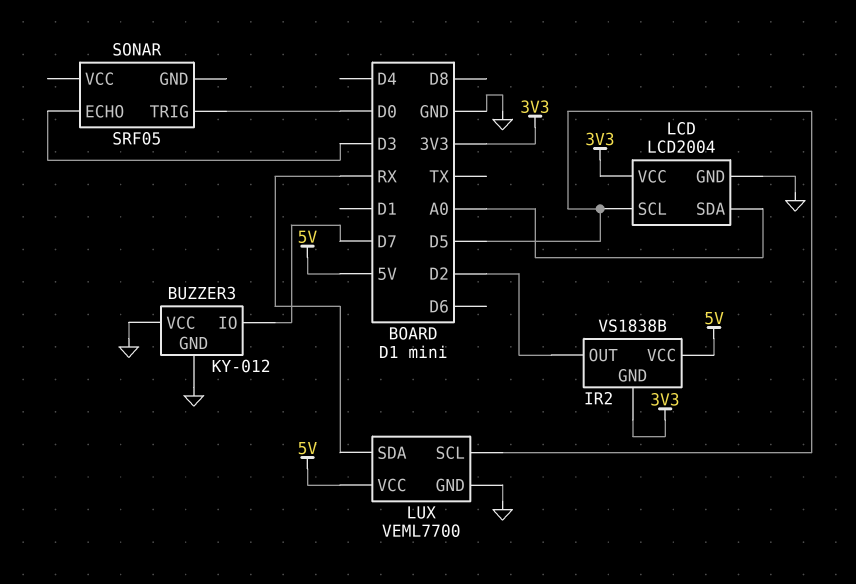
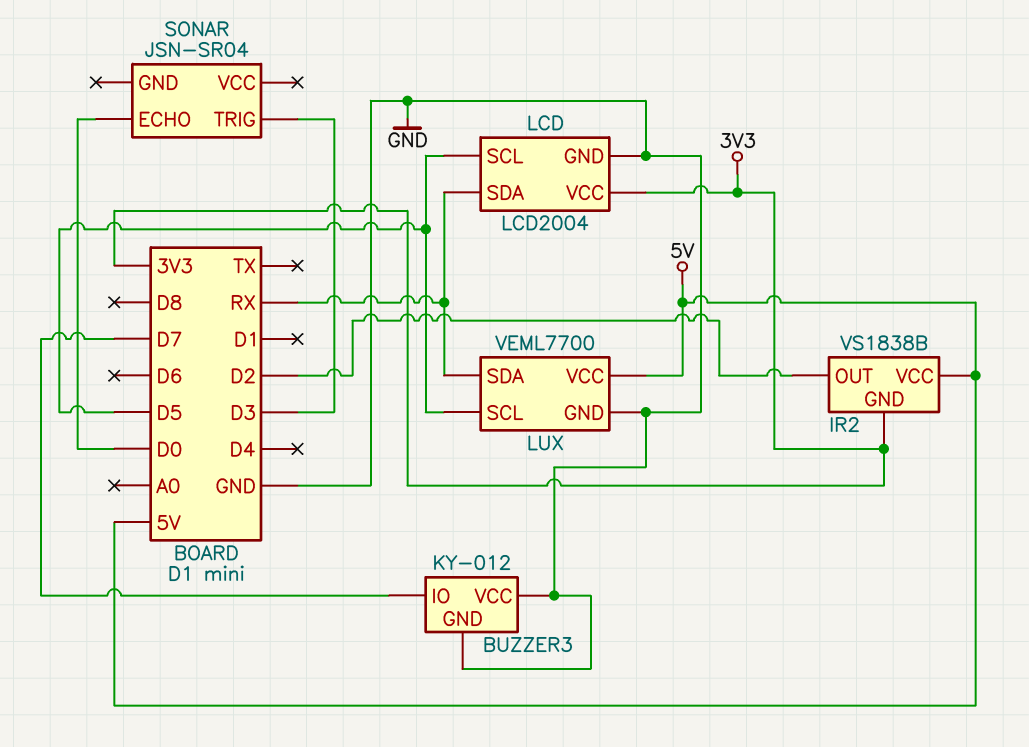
LCD pin SDA: A0 -> RX
SONAR: SRF05 -> JSN-SR04
SONAR pin ECHO: D3 -> D0
SONAR pin TRIG: D0 -> D3

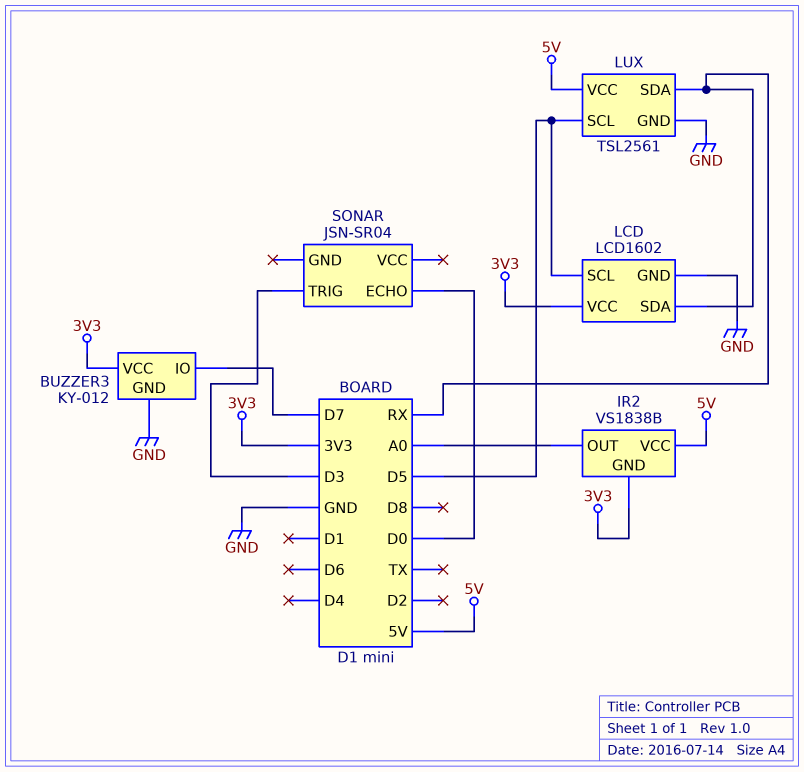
BUZZER3 pin VCC: GND -> 3V3
IR2 pin OUT: D2 -> A0
LCD: LCD2004 -> LCD1602
LUX: VEML7700 -> TSL2561

